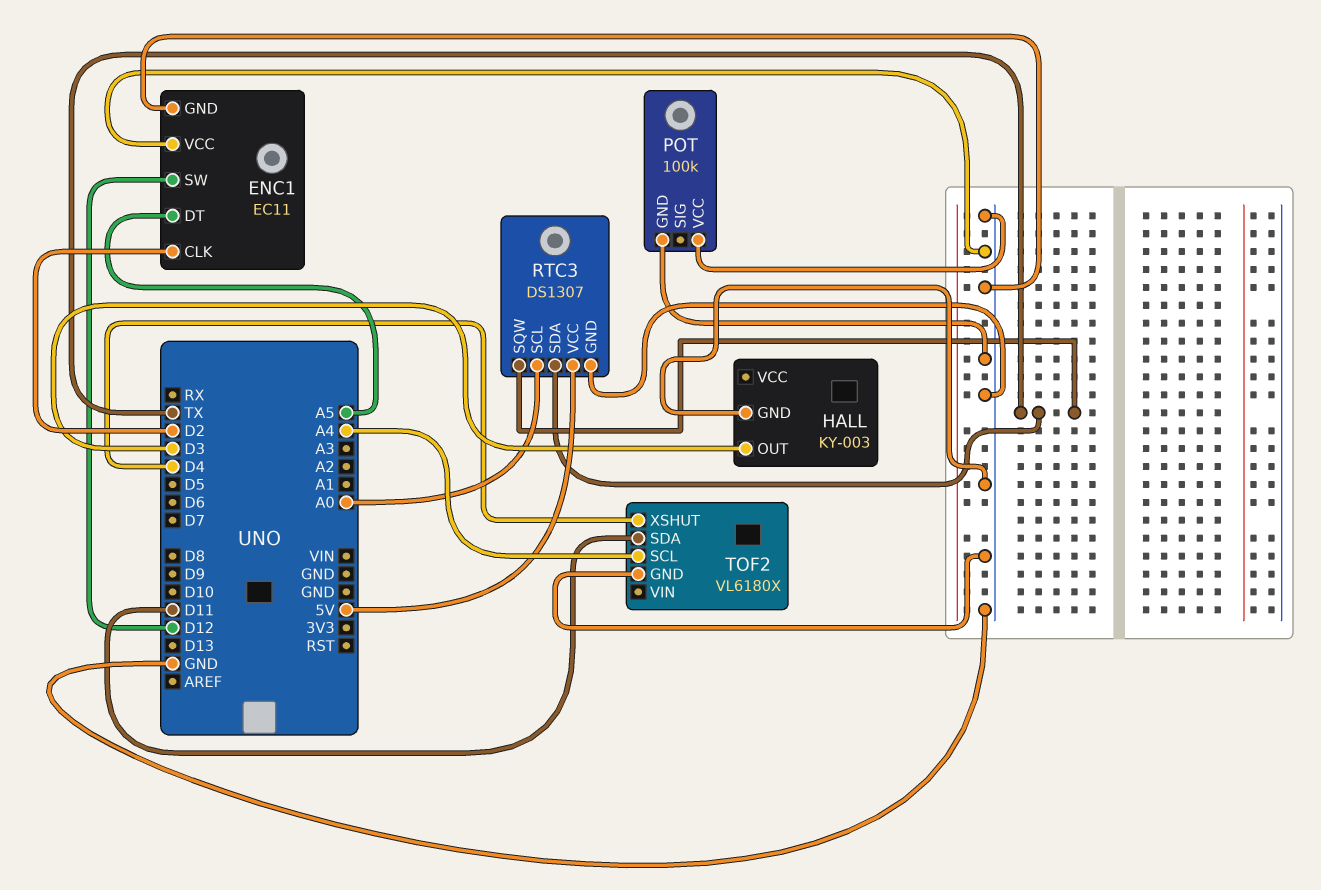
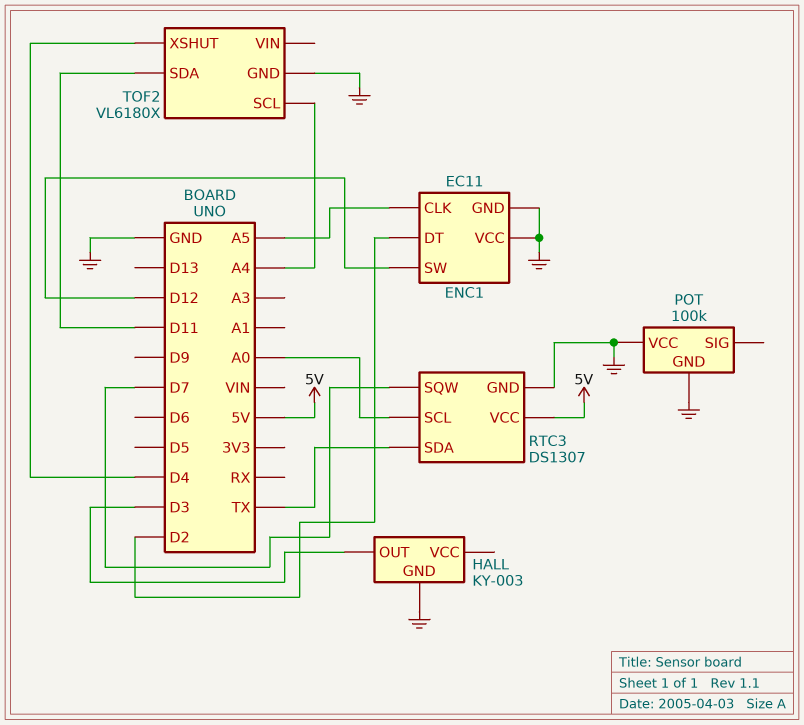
ENC1 pin CLK: D2 -> A5
ENC1 pin DT: A5 -> D2
RTC3 pin SQW: TX -> D7

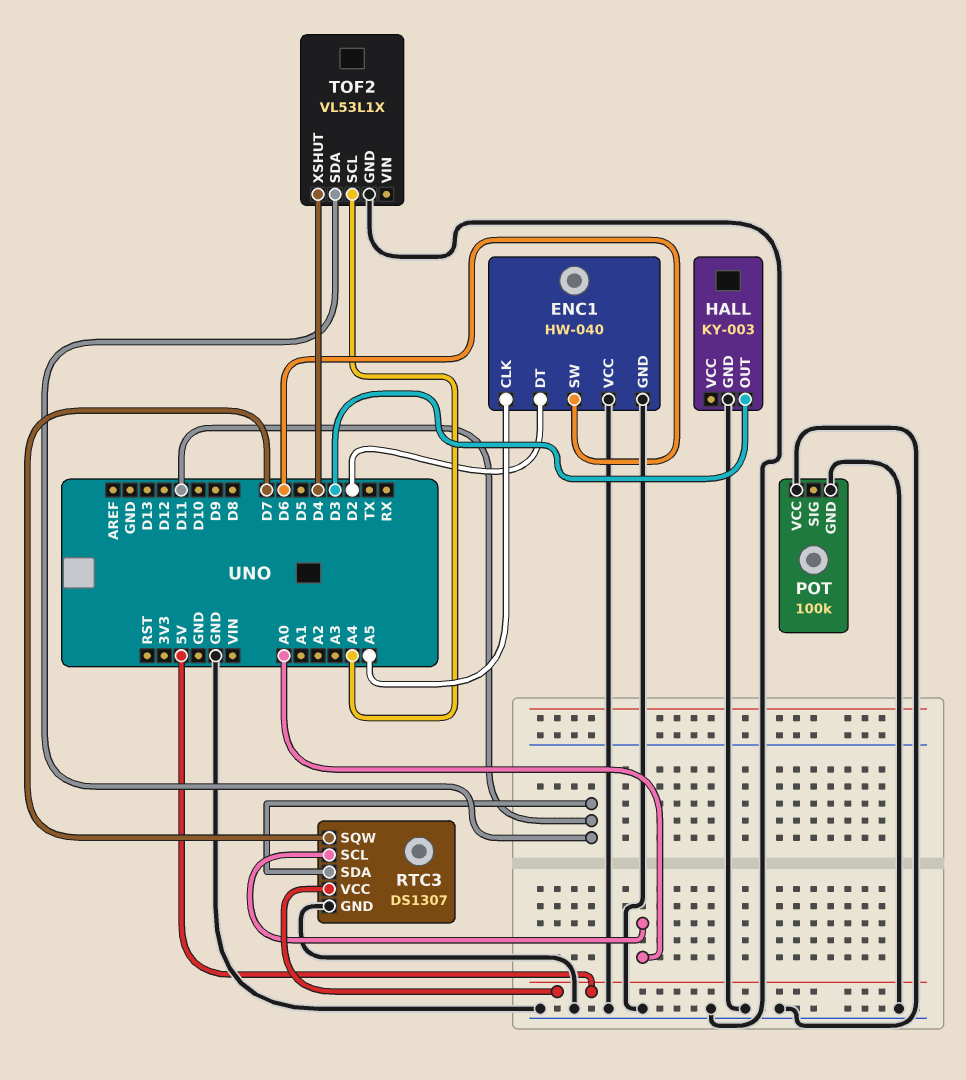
ENC1: EC11 -> HW-040
ENC1 pin SW: D12 -> D6
RTC3 pin SDA: TX -> D11
TOF2: VL6180X -> VL53L1X

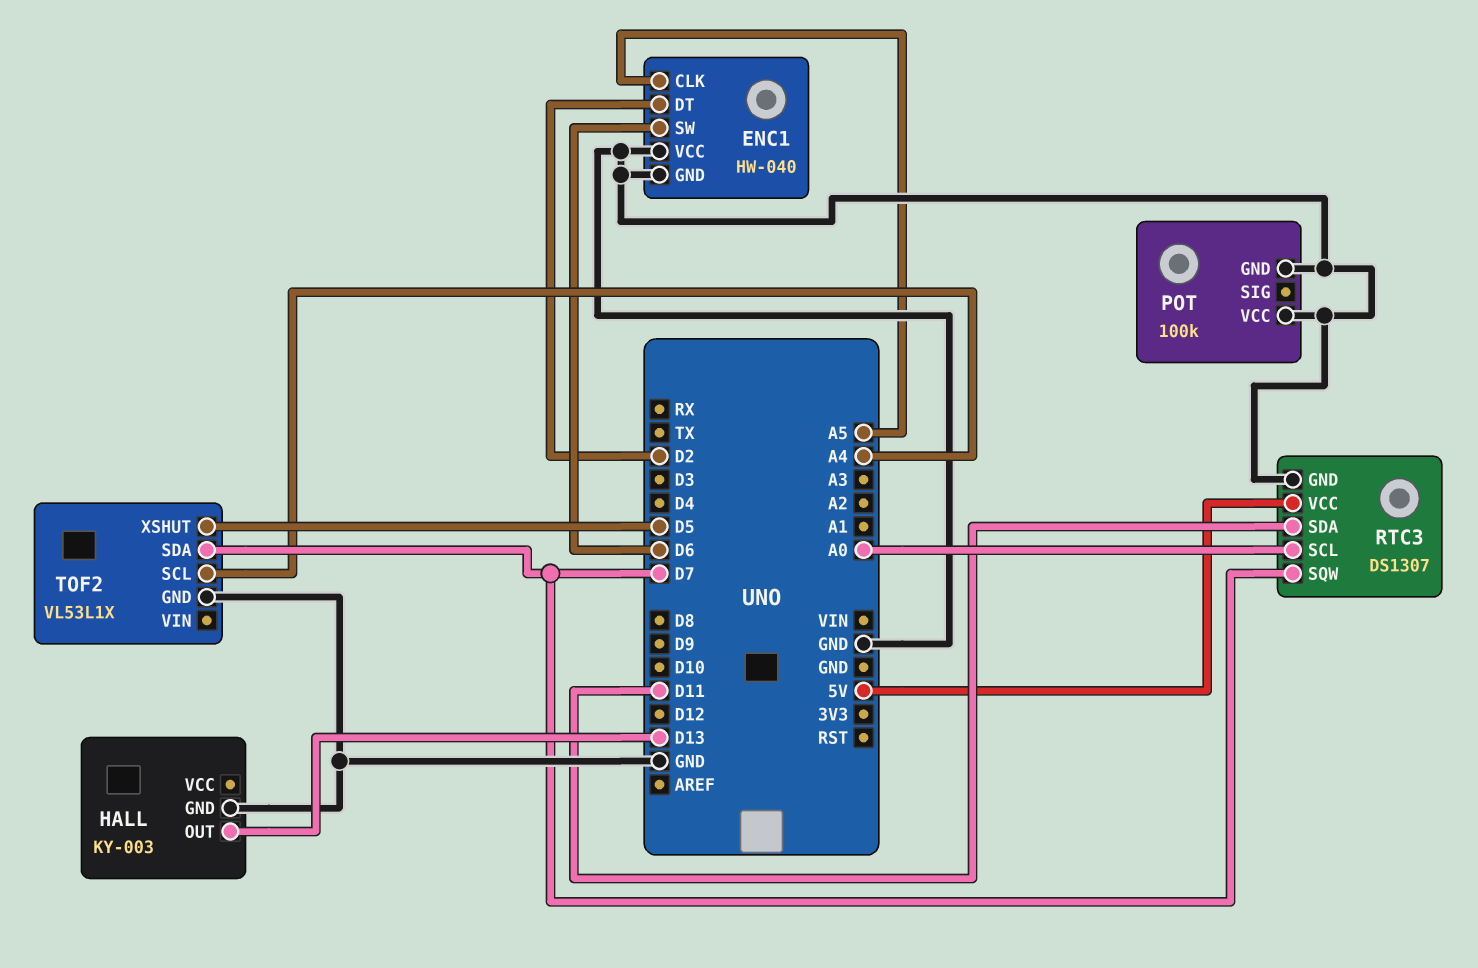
HALL pin OUT: D3 -> D13
TOF2 pin SDA: D11 -> D7
TOF2 pin XSHUT: D4 -> D5

